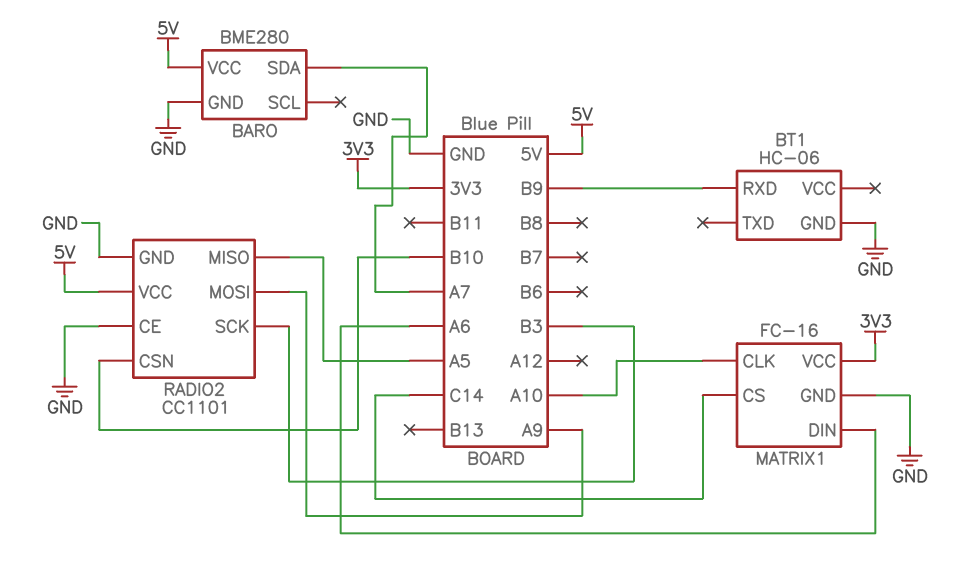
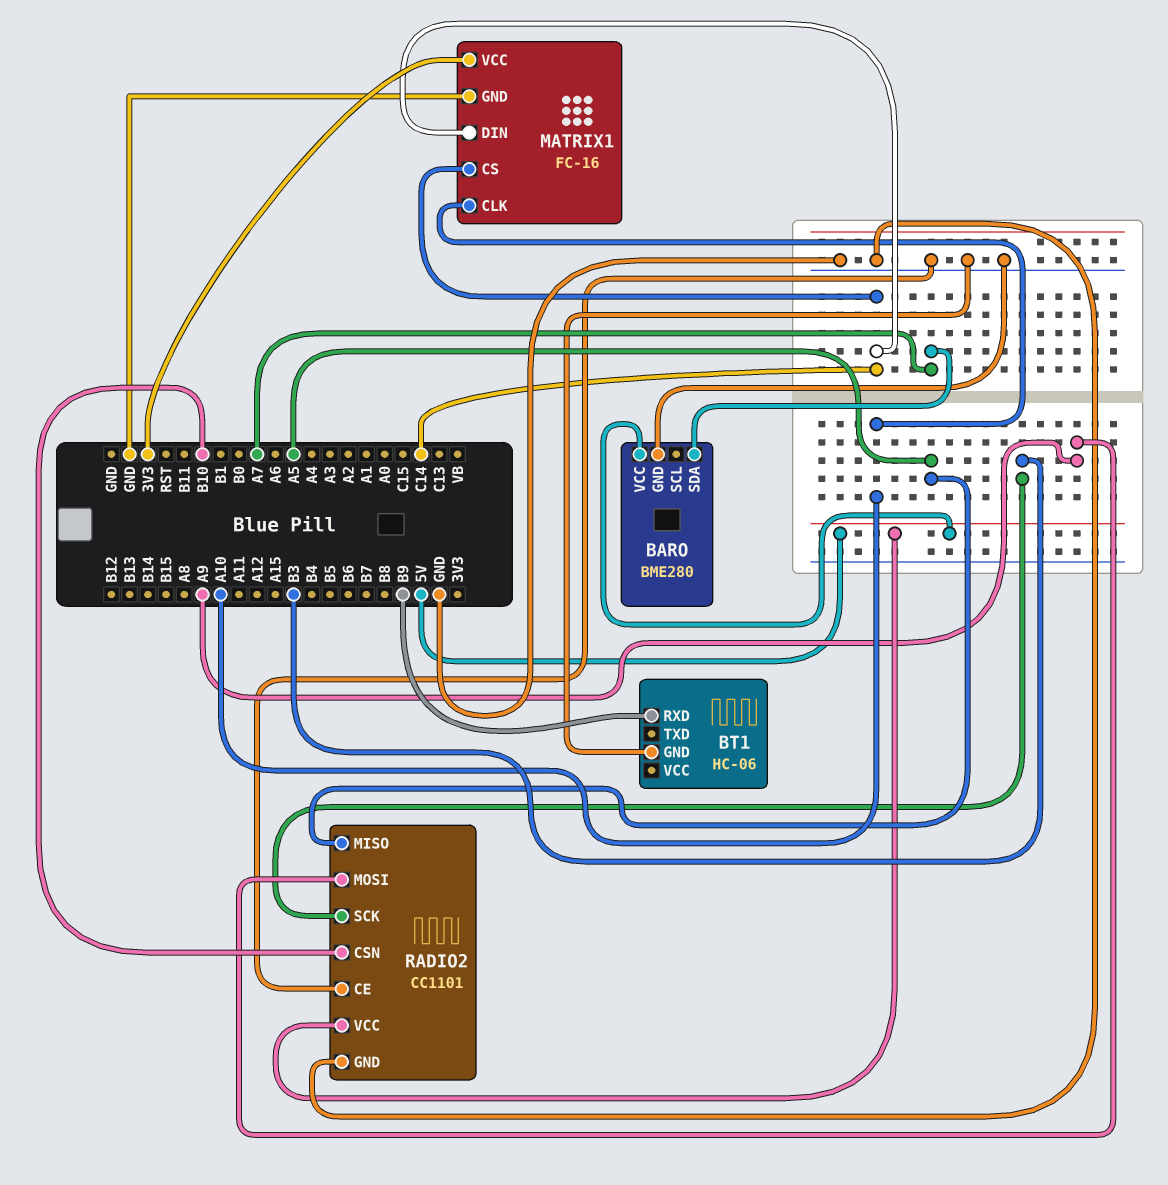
MATRIX1 pin DIN: A6 -> C14

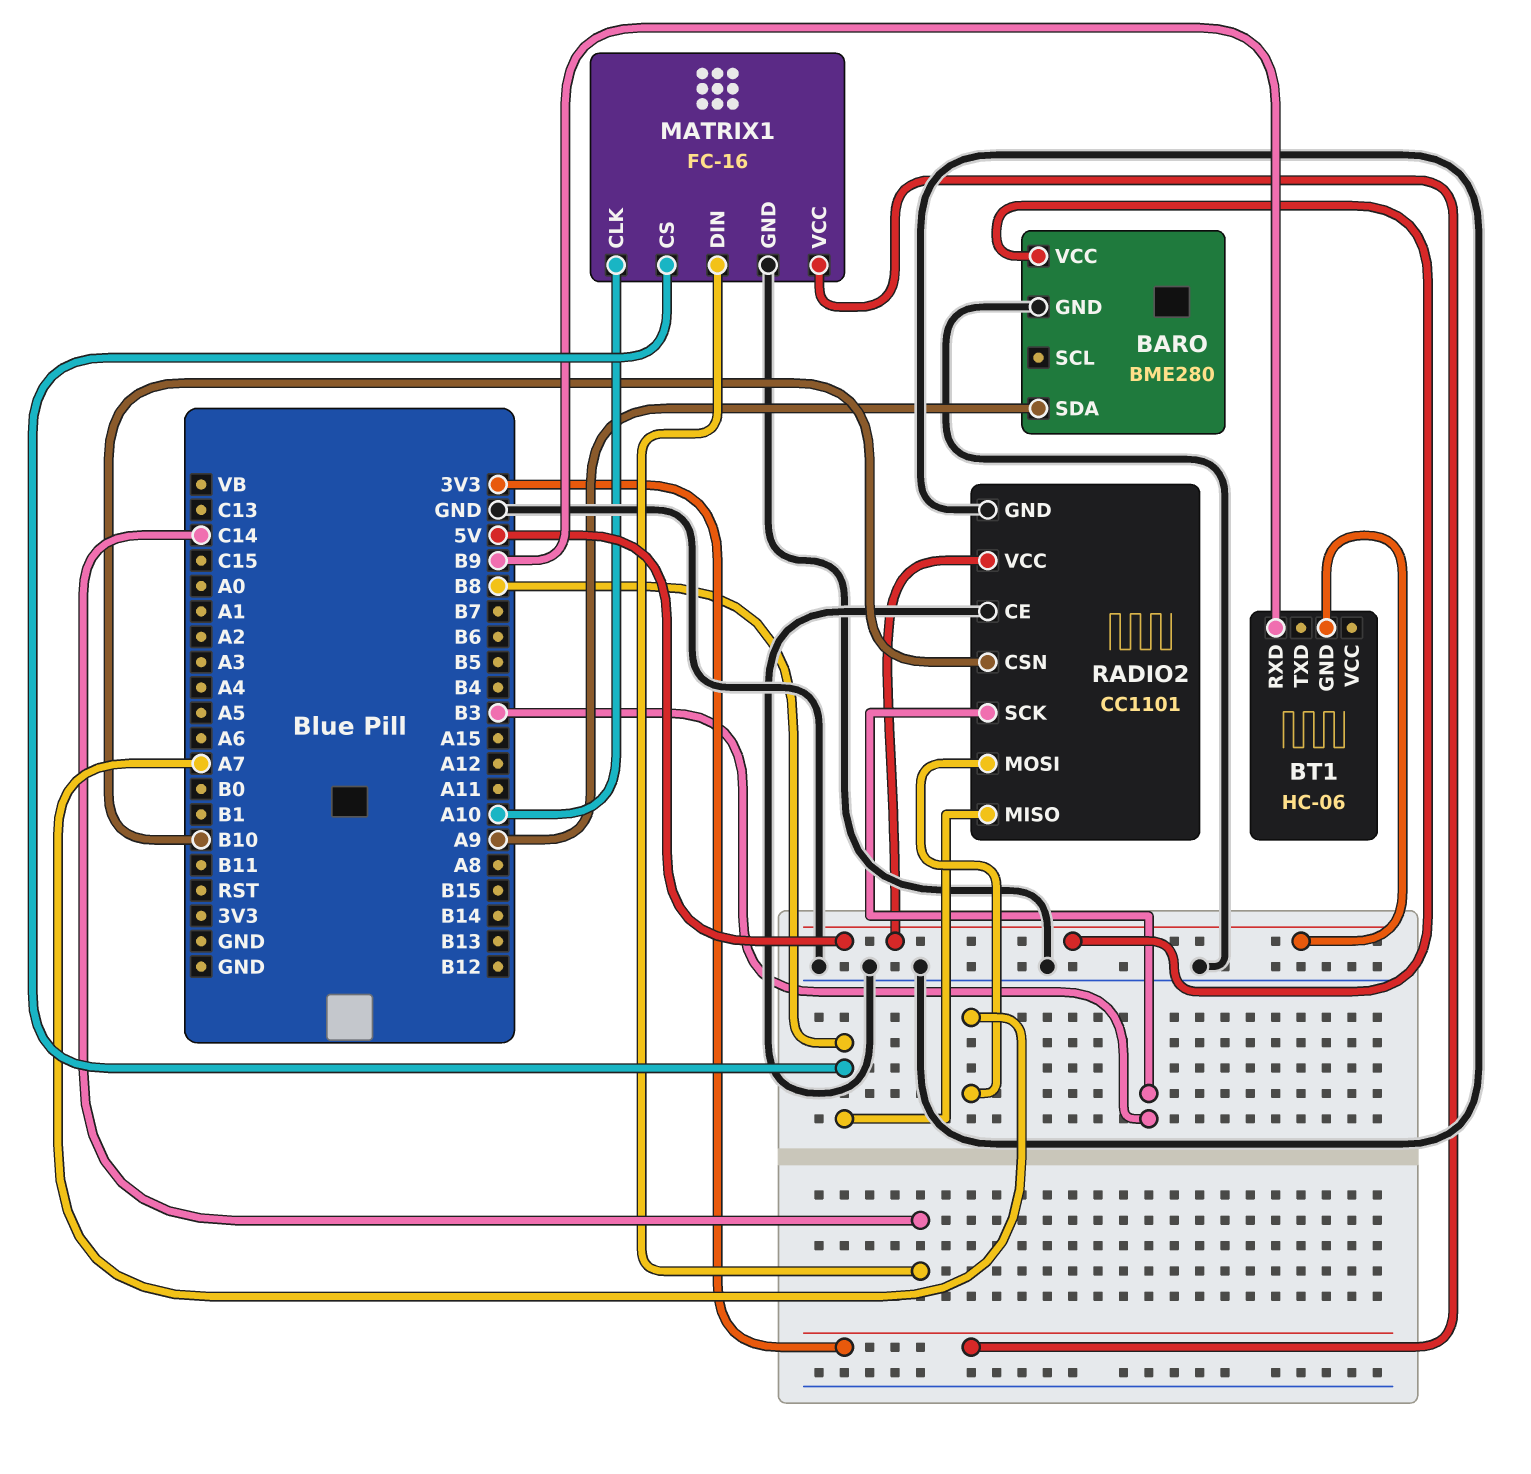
BARO pin SDA: A7 -> A9
BT1 pin GND: GND -> 5V
MATRIX1 pin CS: C14 -> B8
RADIO2 pin MISO: A5 -> B8
RADIO2 pin MOSI: A9 -> A7

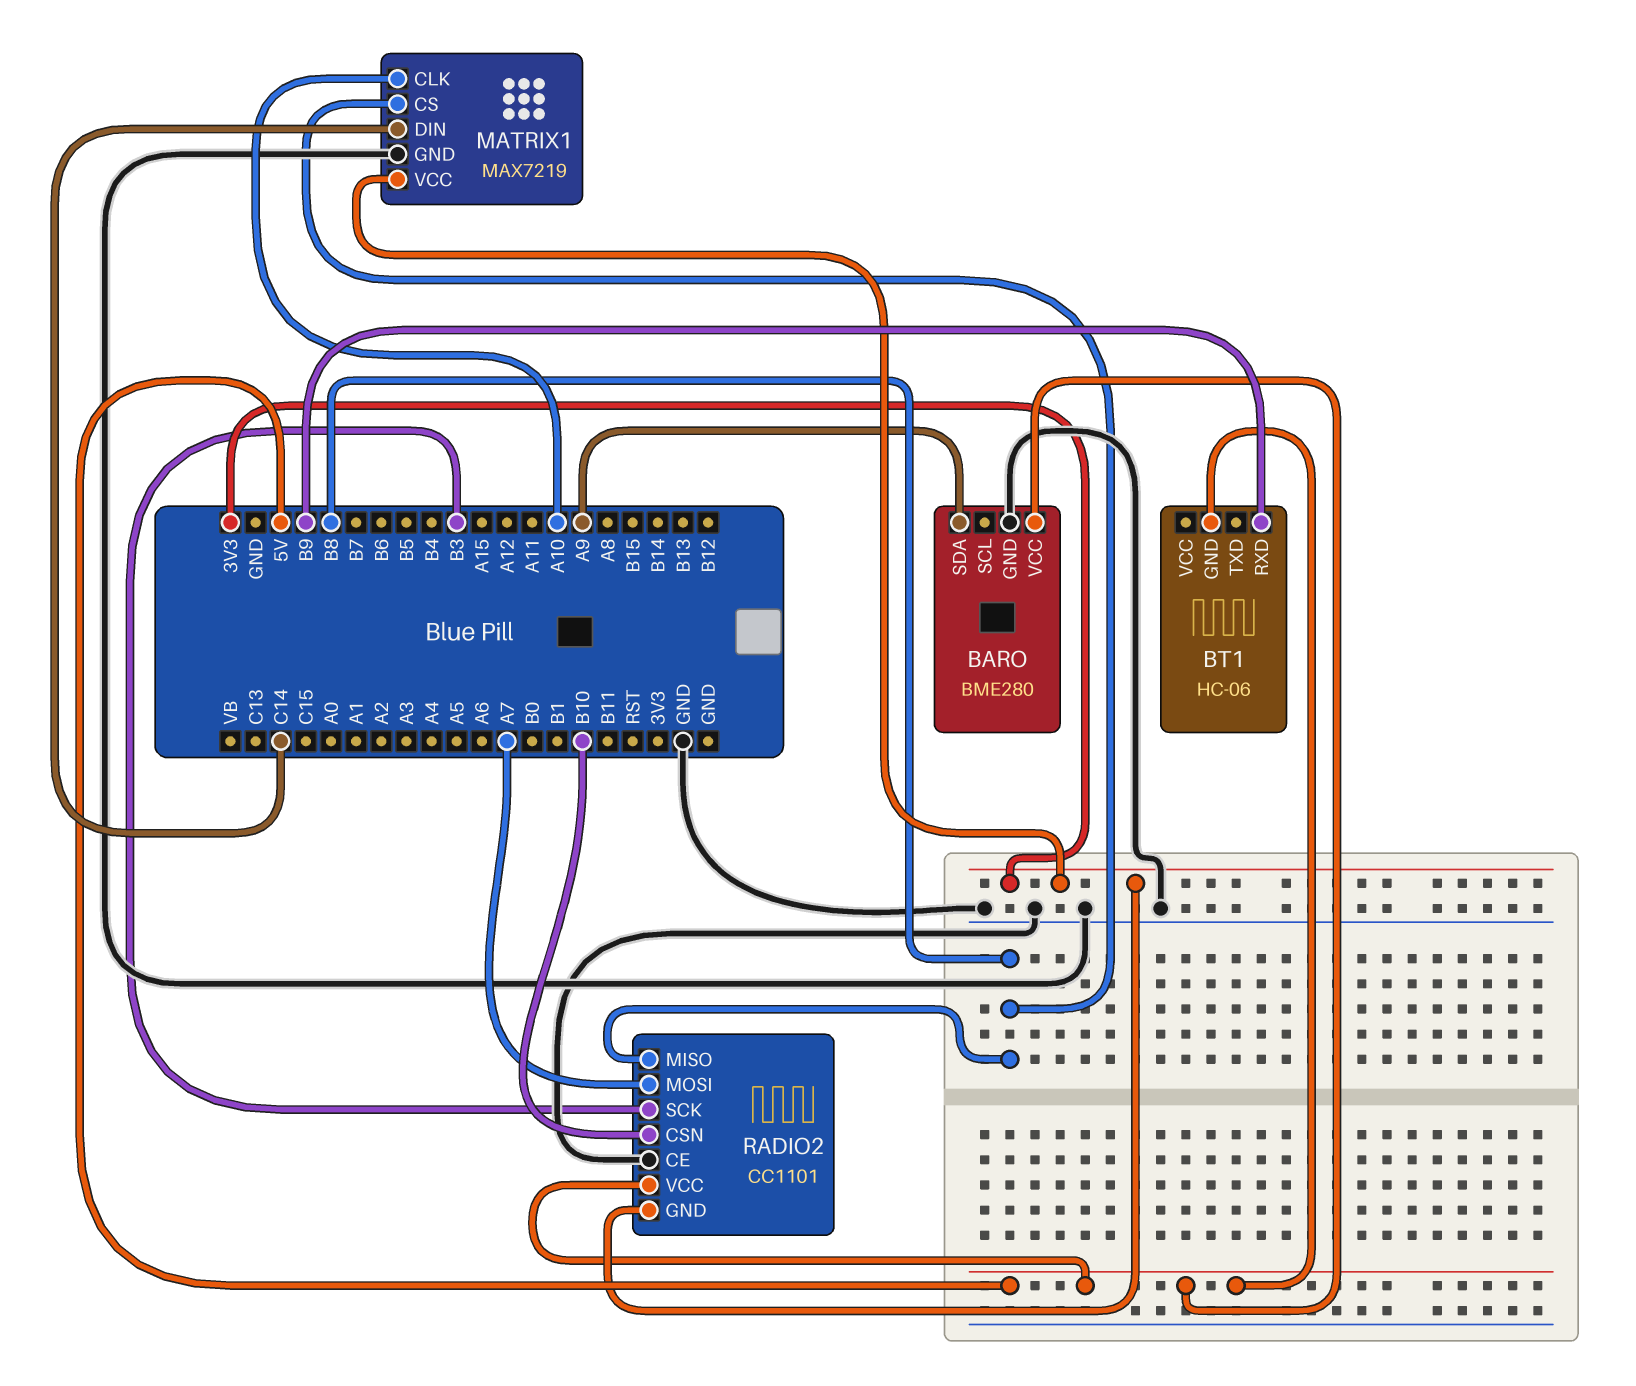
MATRIX1: FC-16 -> MAX7219
RADIO2 pin GND: GND -> 3V3

